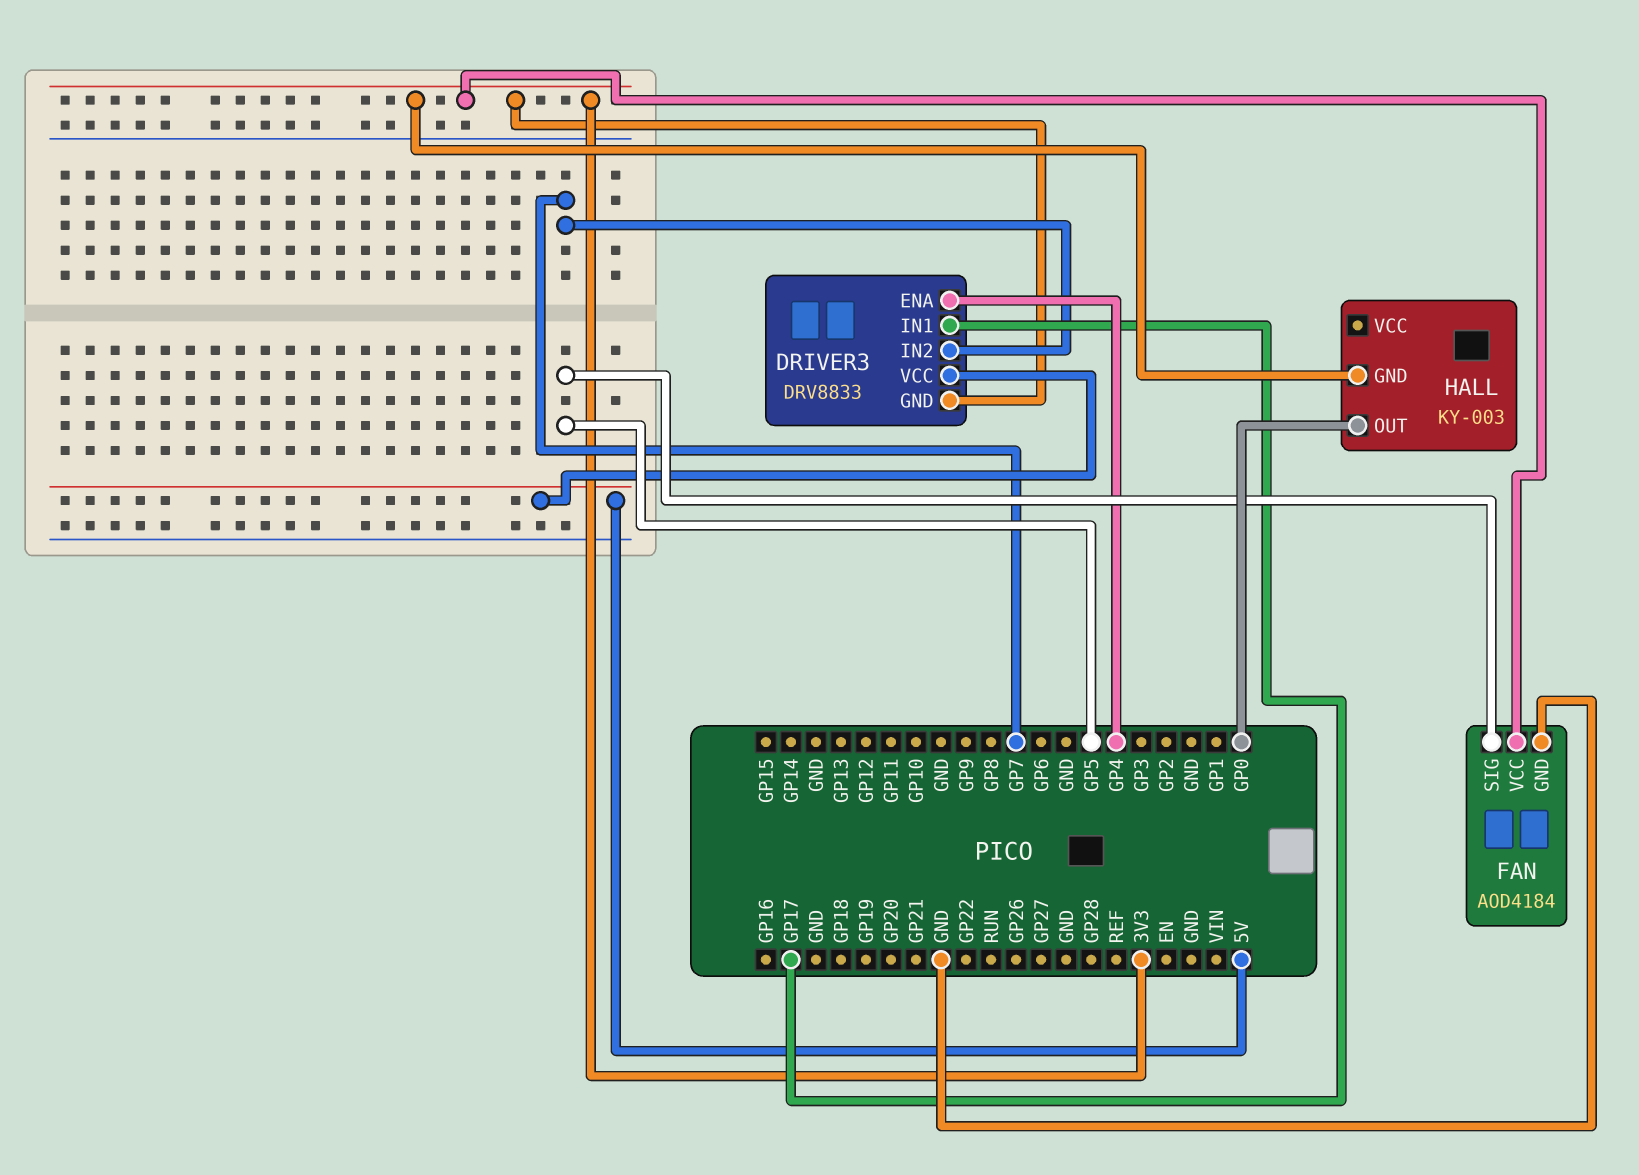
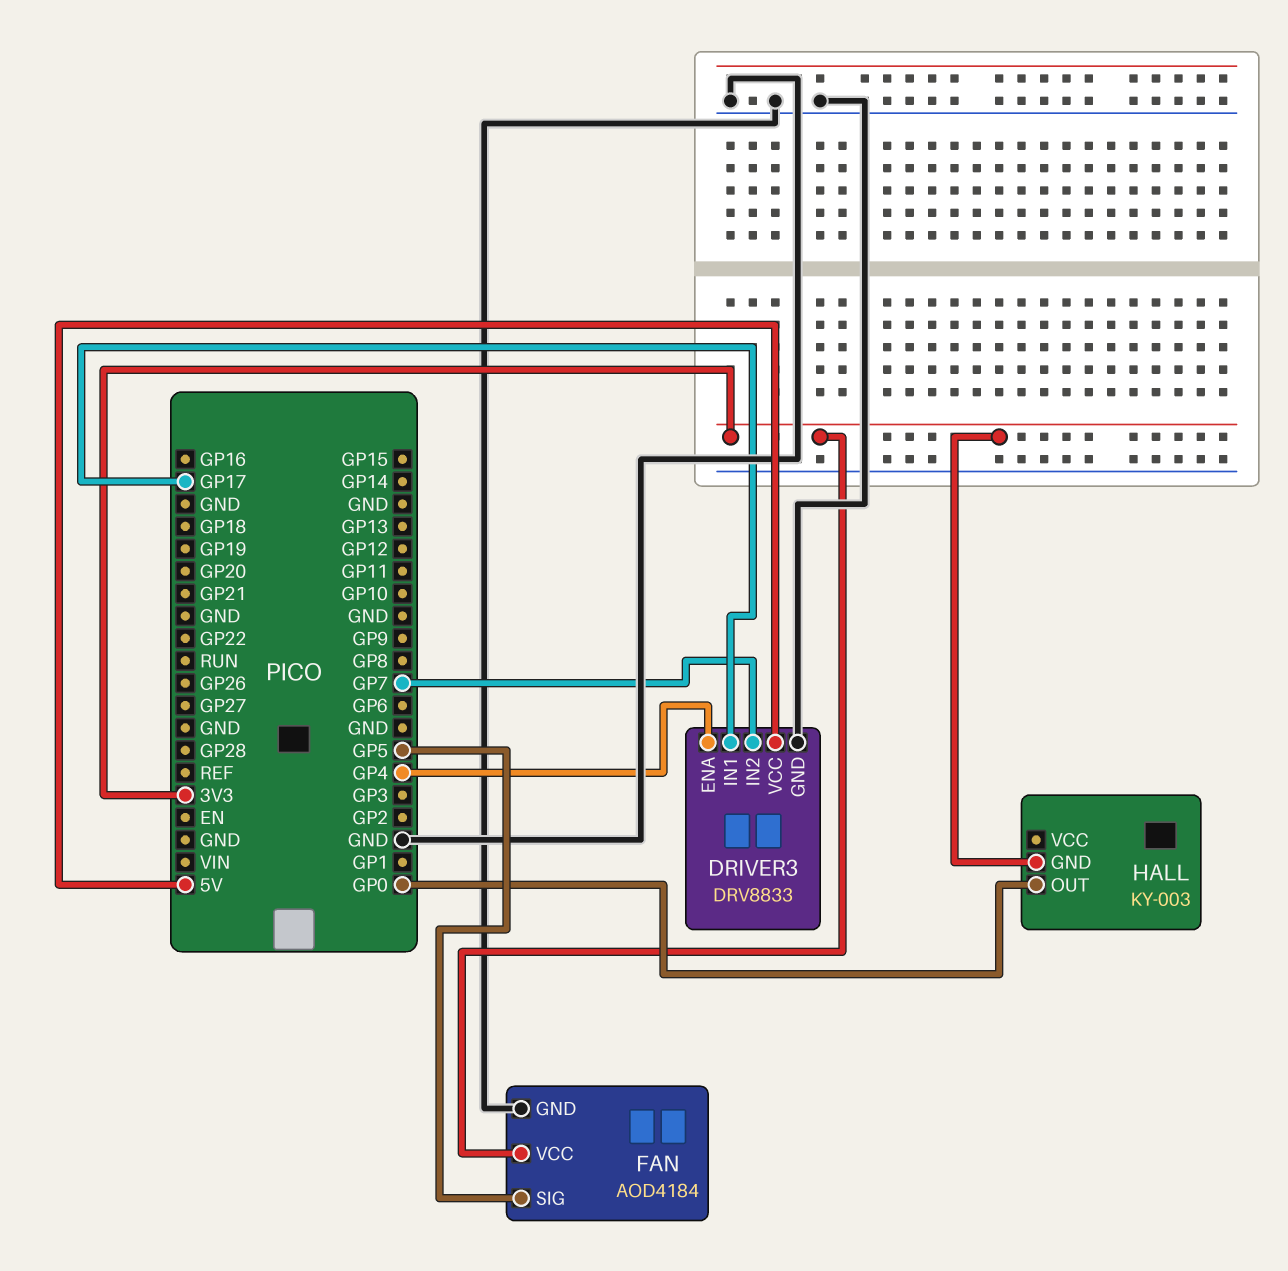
DRIVER3 pin GND: 3V3 -> GND

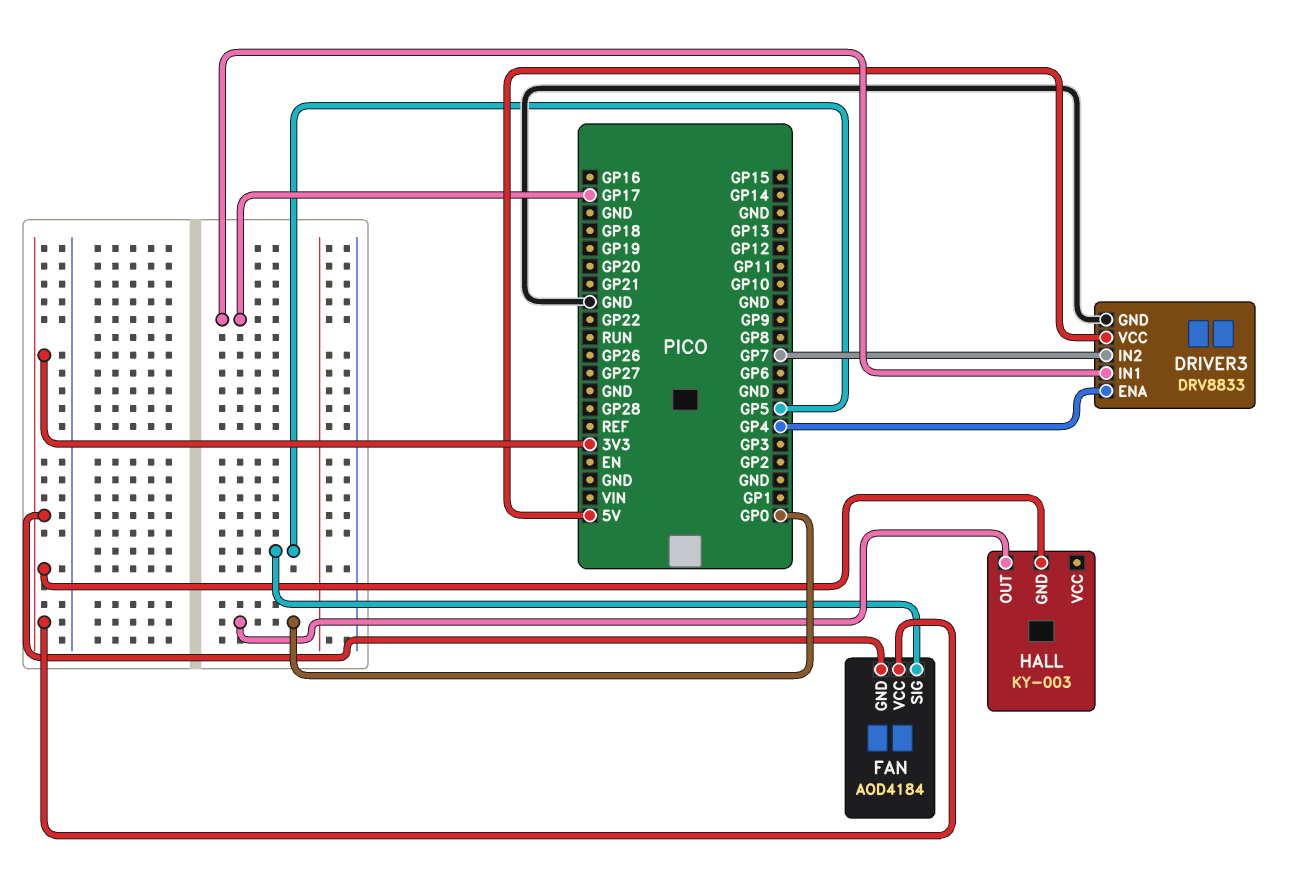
FAN pin GND: GND -> 3V3

